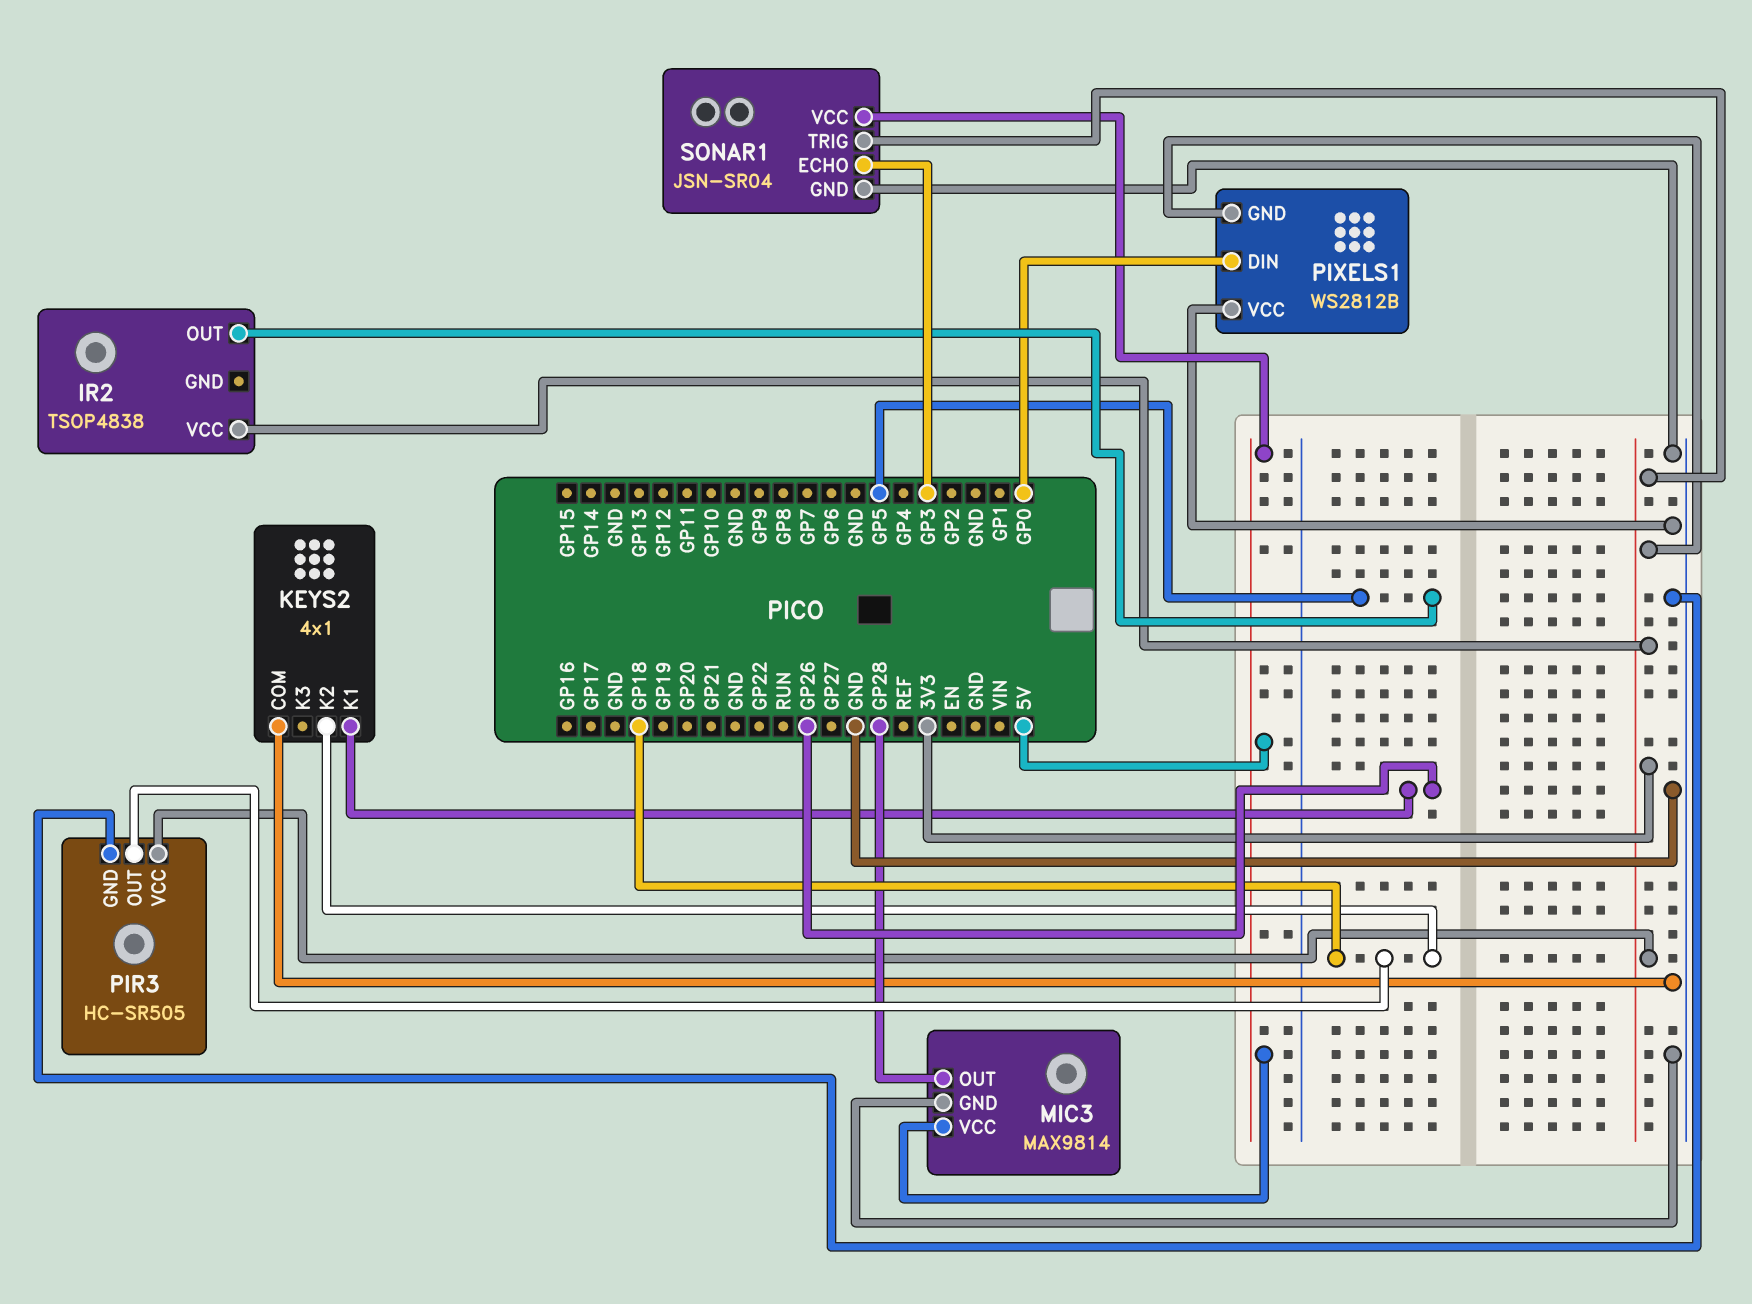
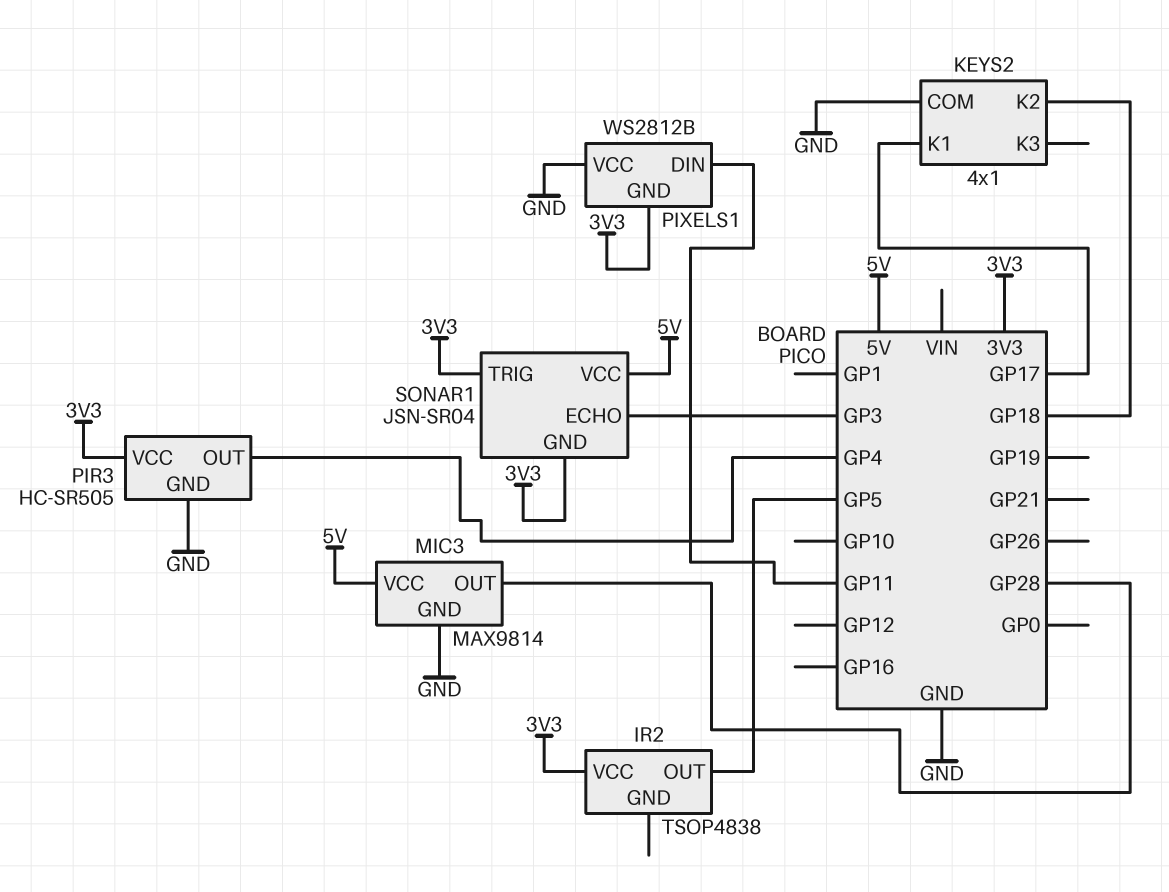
KEYS2 pin K1: GP26 -> GP17
PIR3 pin OUT: GP18 -> GP4
PIXELS1 pin DIN: GP0 -> GP11
SONAR1 pin GND: GND -> 3V3

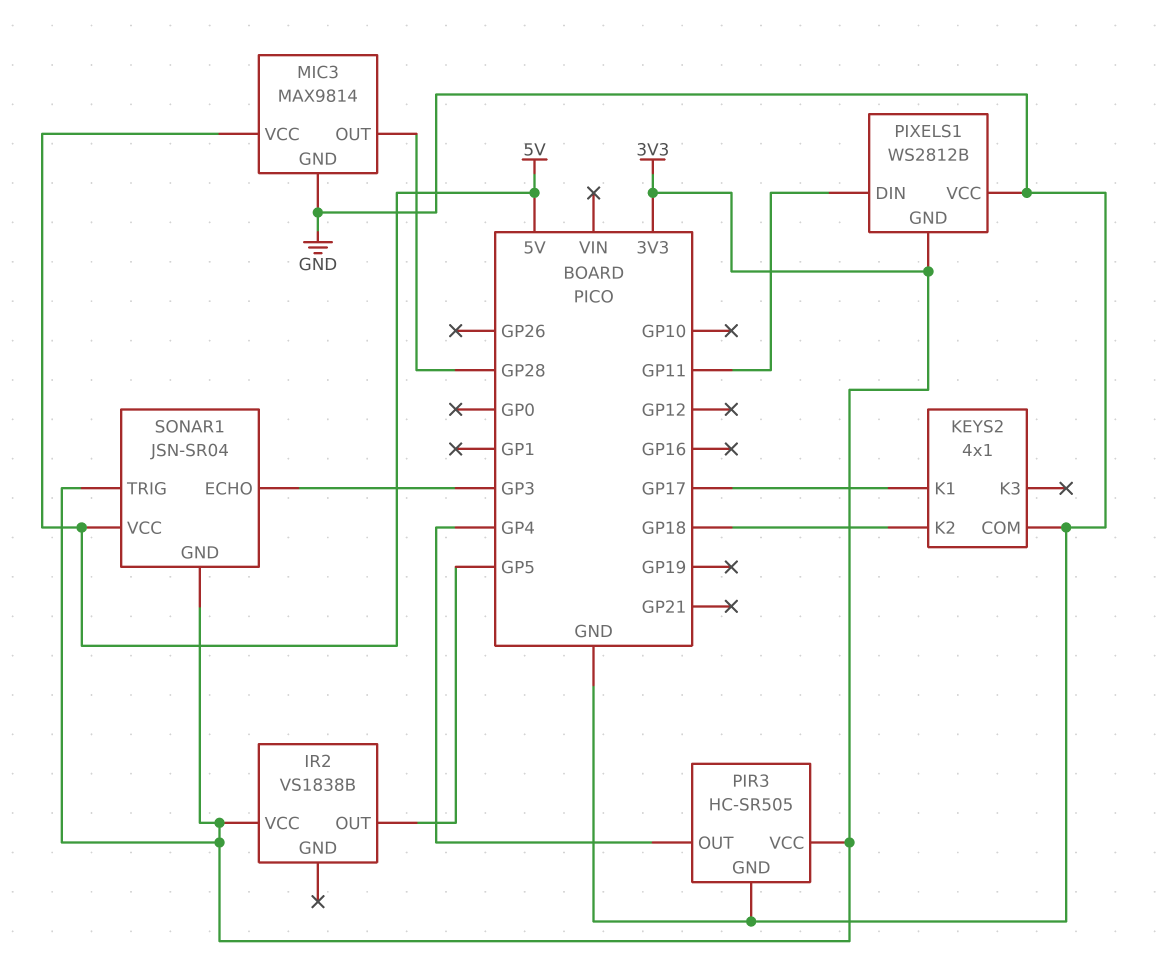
IR2: TSOP4838 -> VS1838B

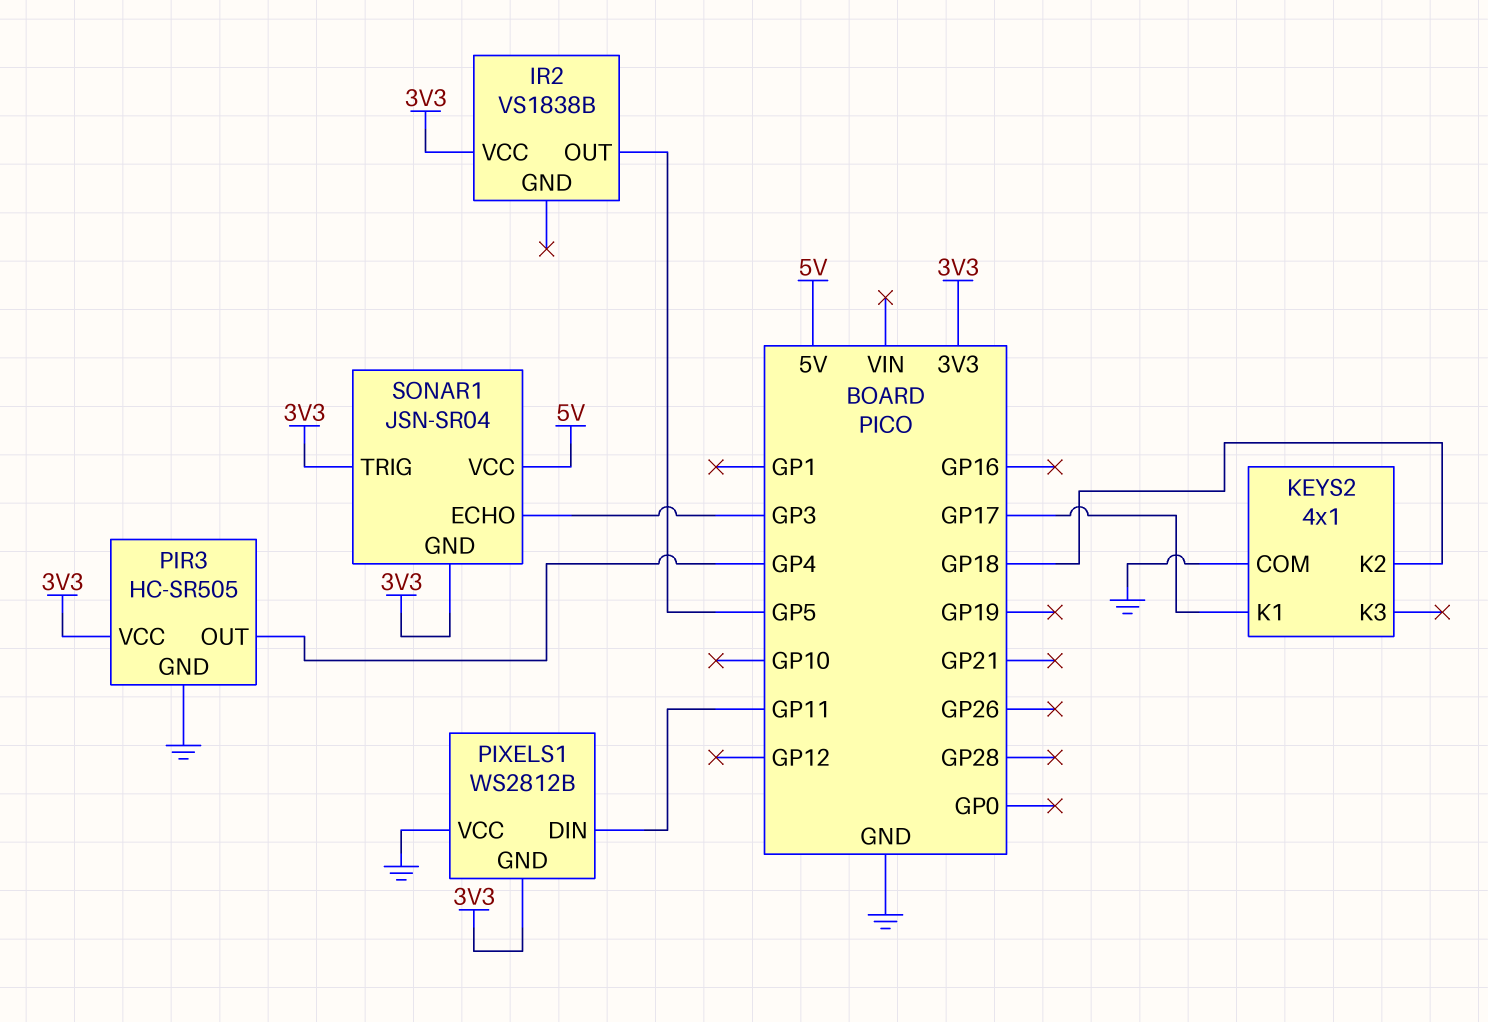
MIC3: MAX9814 -> none
MIC3 pin GND: GND -> none
MIC3 pin OUT: GP28 -> none
MIC3 pin VCC: 5V -> none

